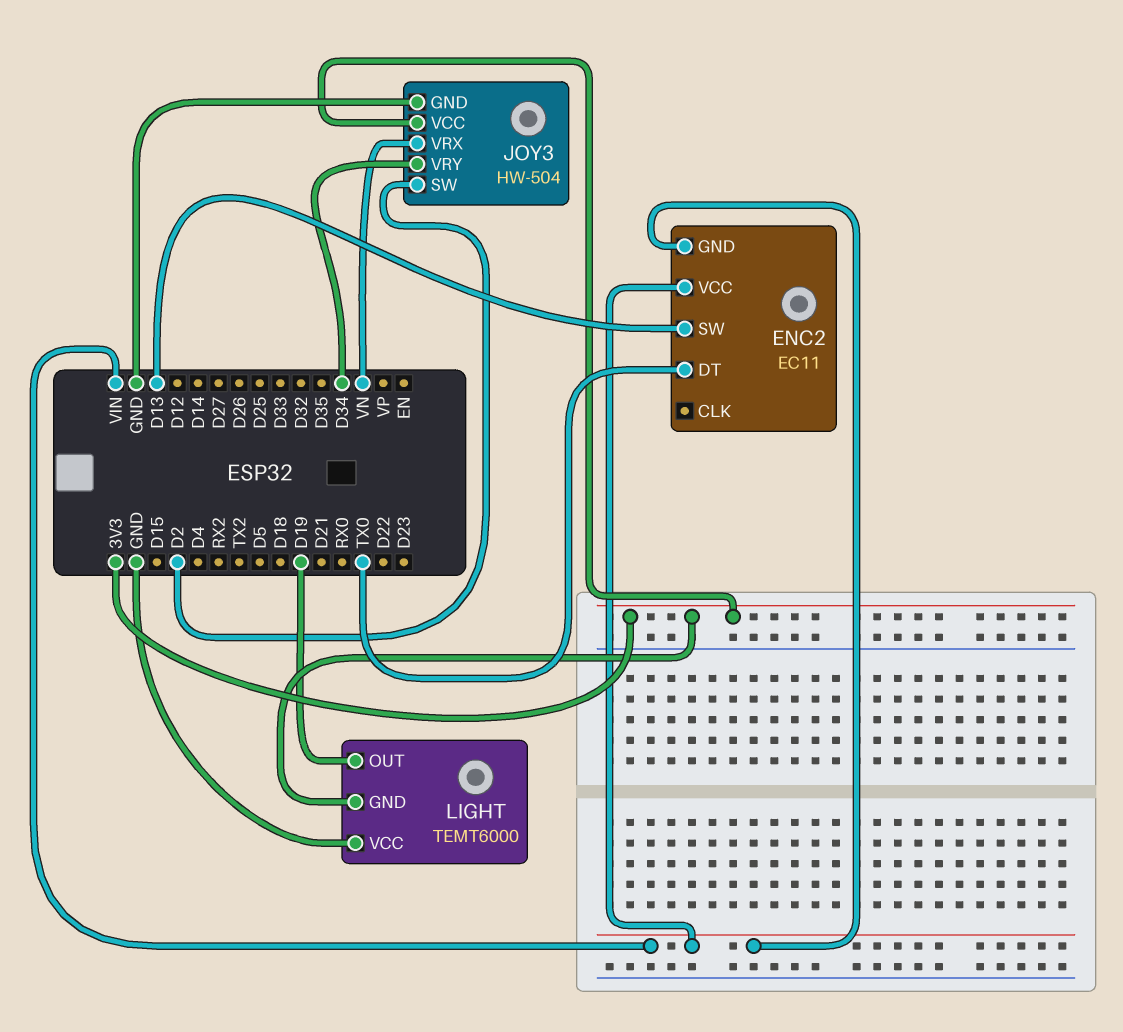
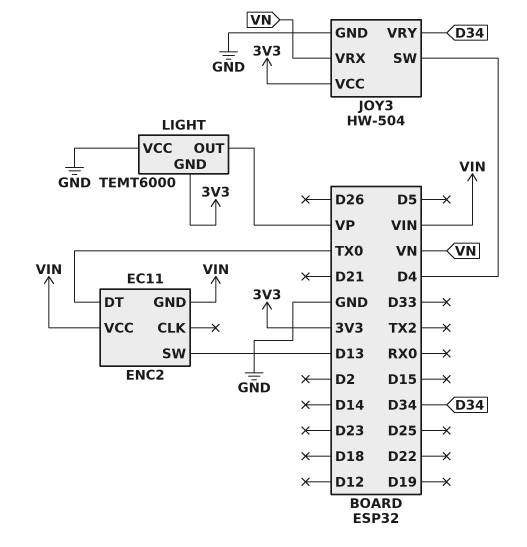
JOY3 pin SW: D2 -> D4
LIGHT pin OUT: D19 -> VP

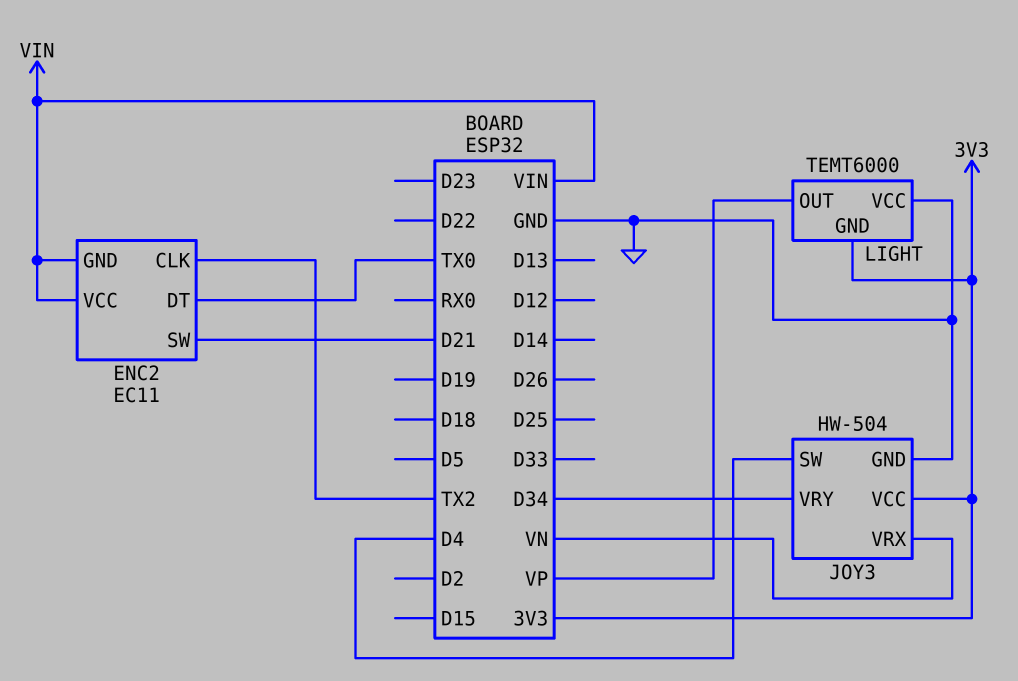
ENC2 pin CLK: none -> TX2
ENC2 pin SW: D13 -> D21

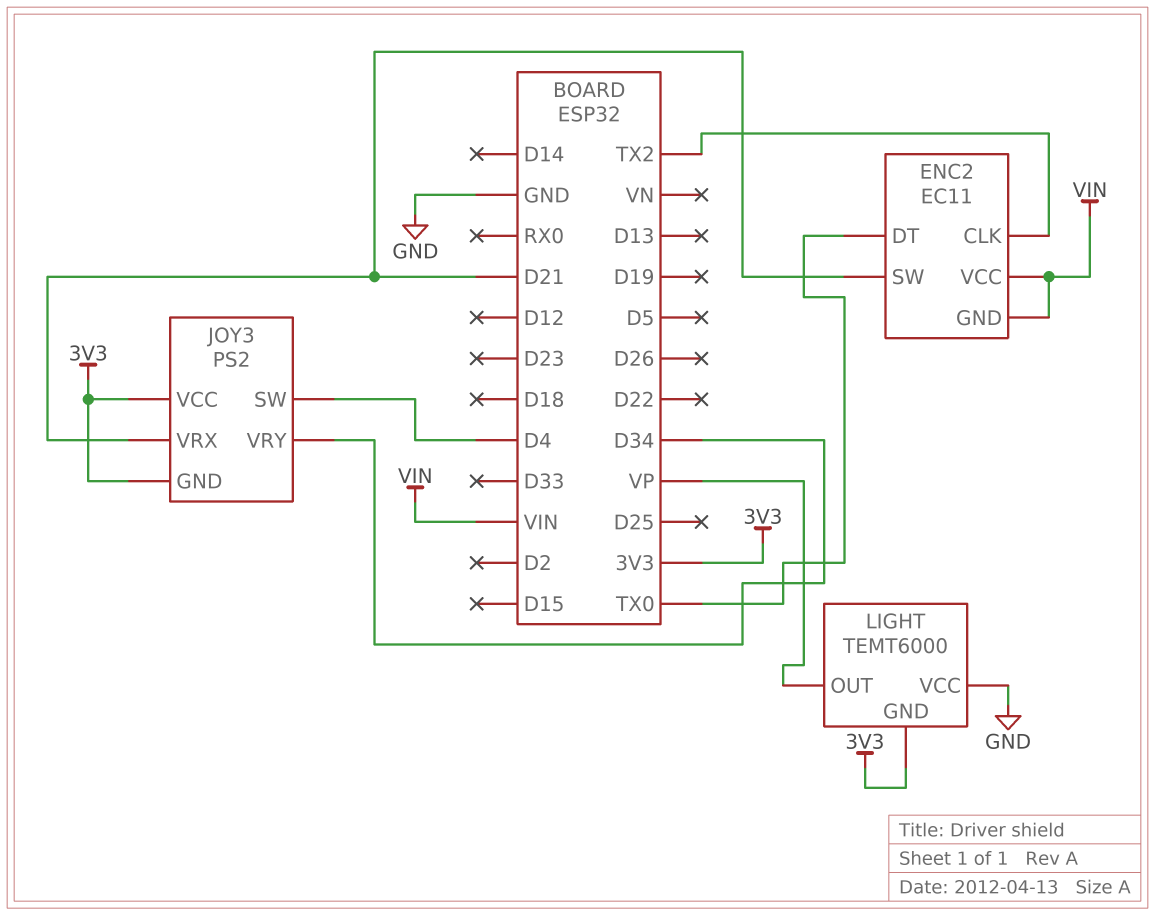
JOY3: HW-504 -> PS2
JOY3 pin GND: GND -> 3V3
JOY3 pin VRX: VN -> D21

